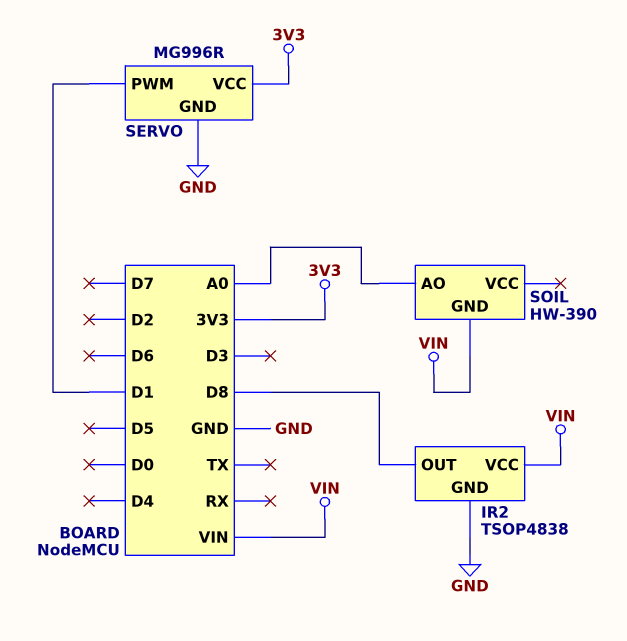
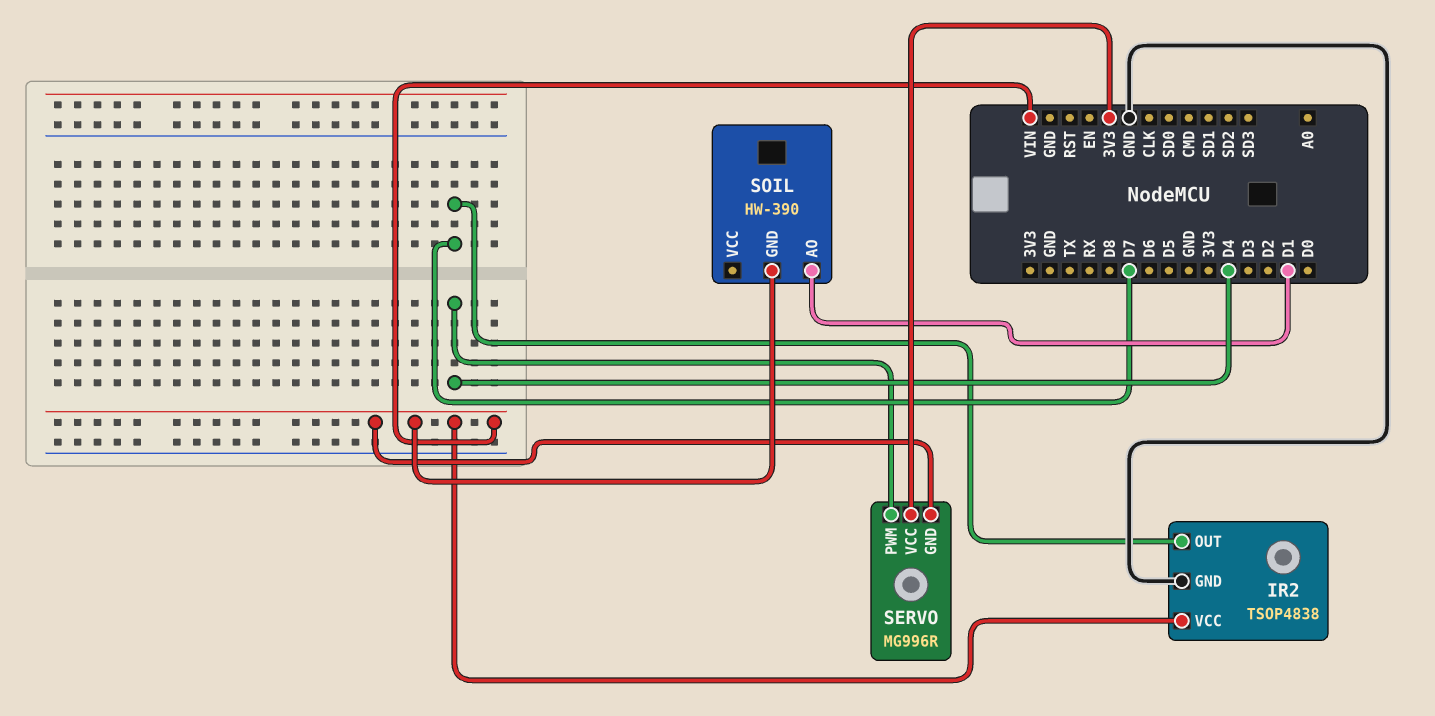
IR2 pin OUT: D8 -> D7
SERVO pin GND: GND -> VIN
SERVO pin PWM: D1 -> D4
SOIL pin AO: A0 -> D1

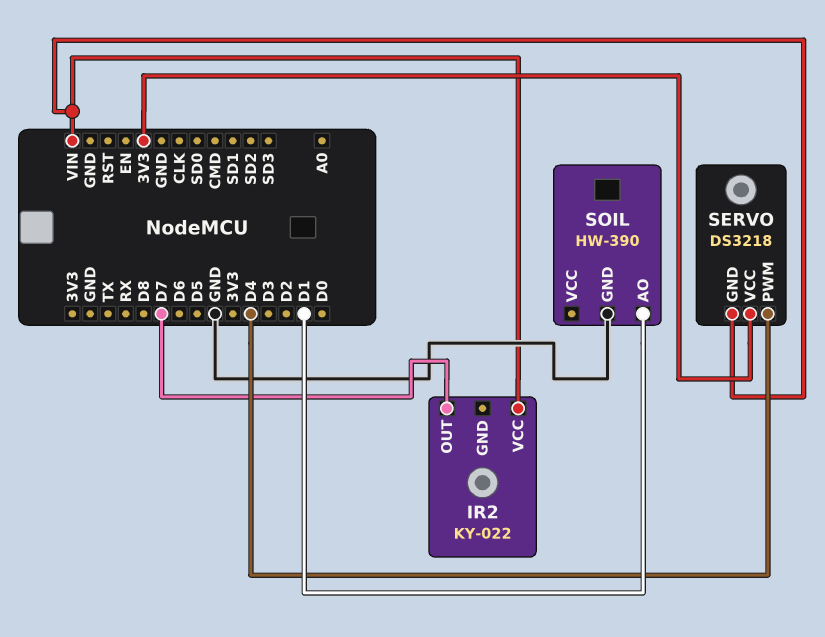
IR2: TSOP4838 -> KY-022
IR2 pin GND: GND -> none
SERVO: MG996R -> DS3218
SOIL pin GND: VIN -> GND

